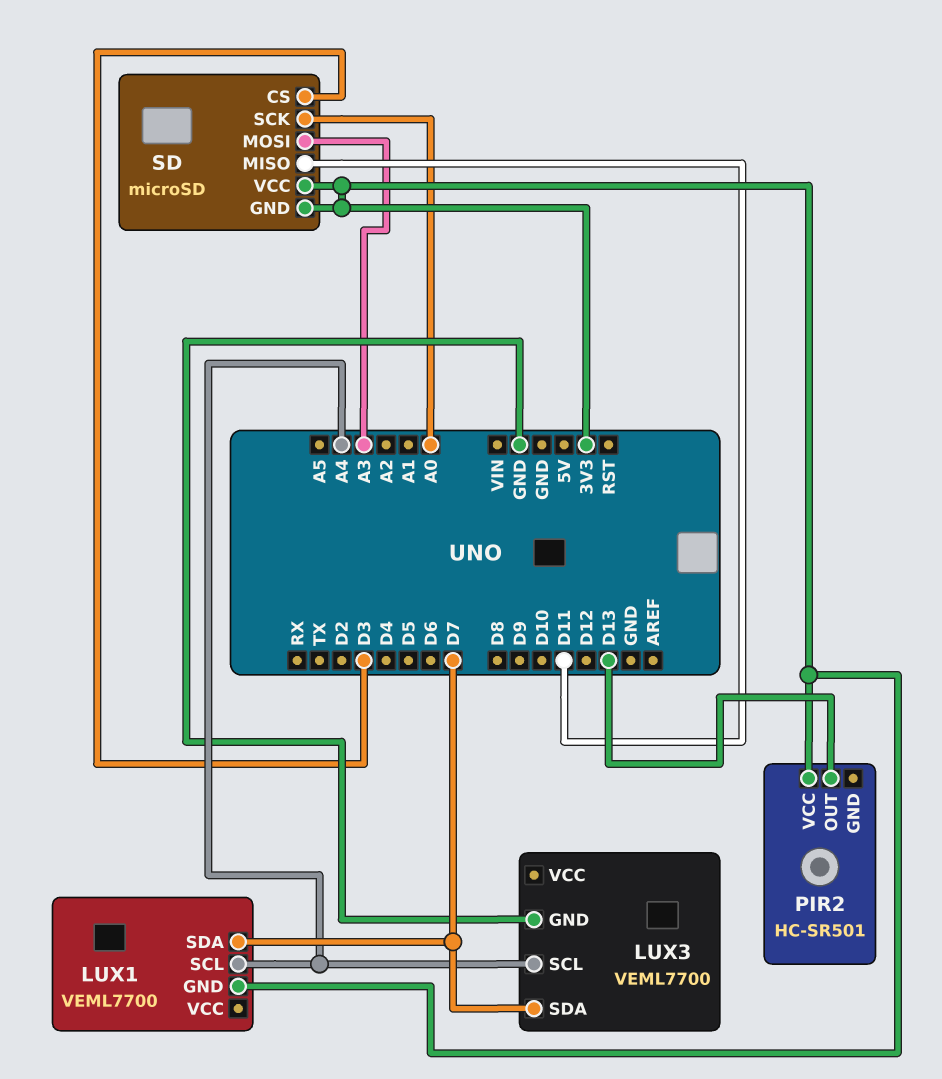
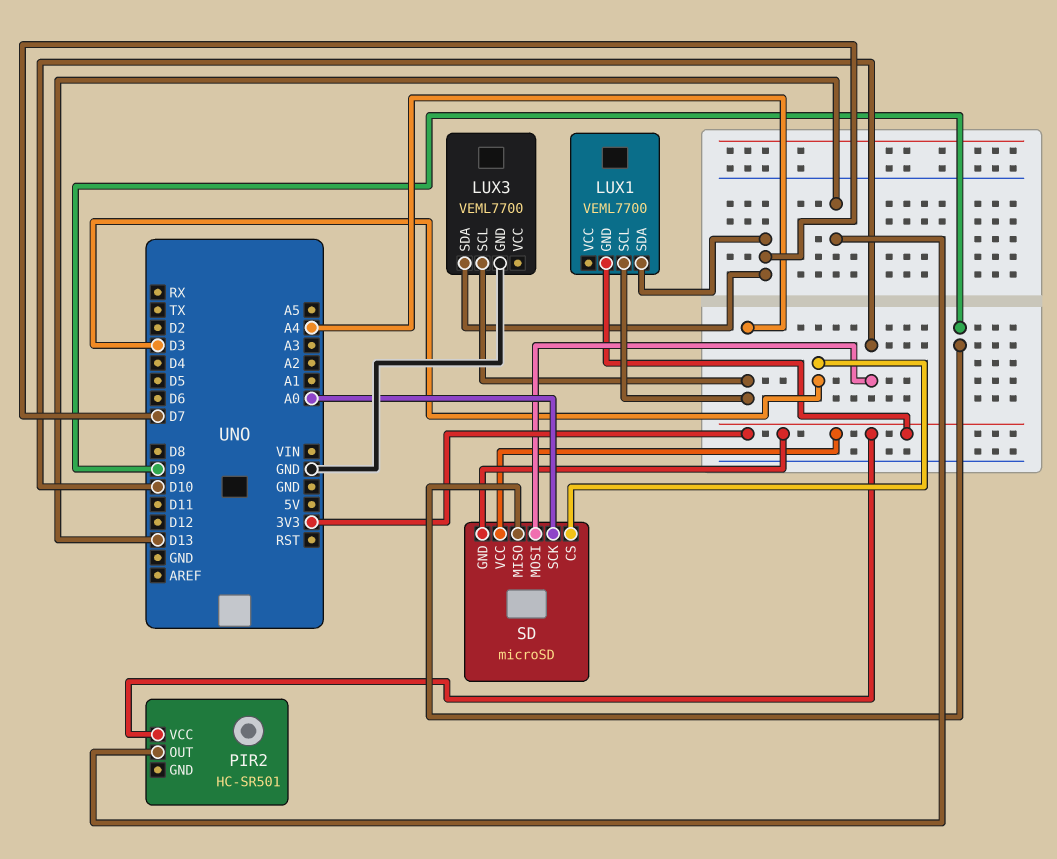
SD pin MISO: D11 -> D9
SD pin MOSI: A3 -> D10

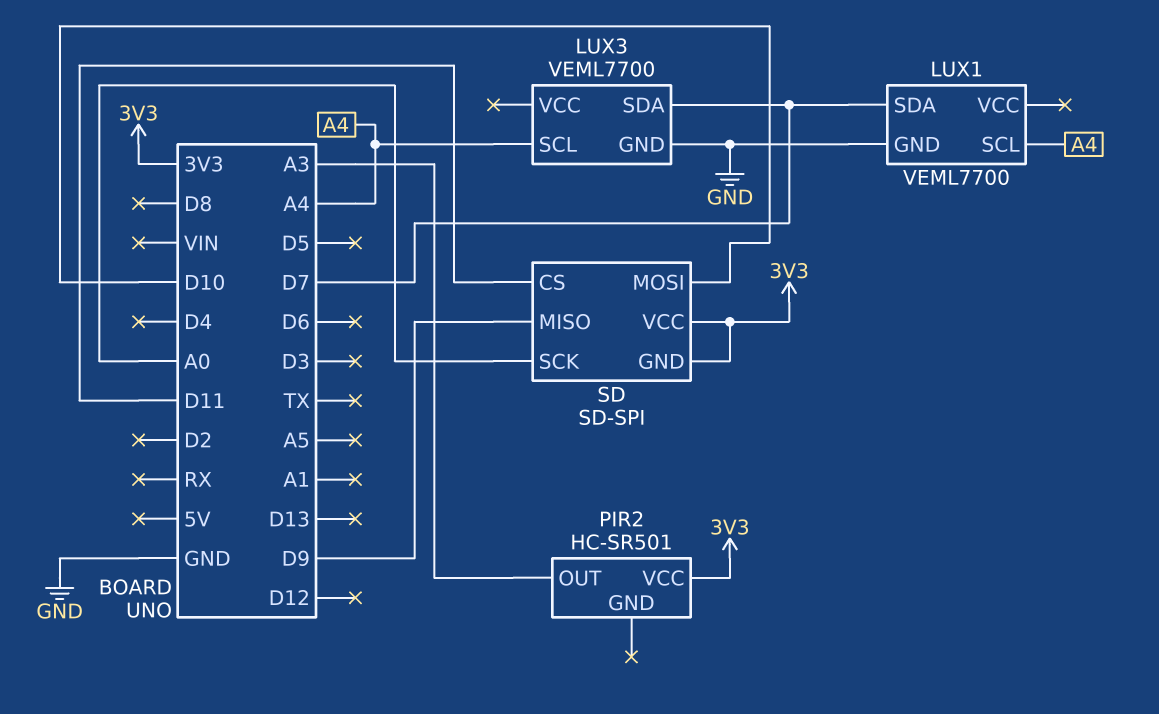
LUX1 pin GND: 3V3 -> GND
PIR2 pin OUT: D13 -> A3
SD: microSD -> SD-SPI
SD pin CS: D3 -> D11

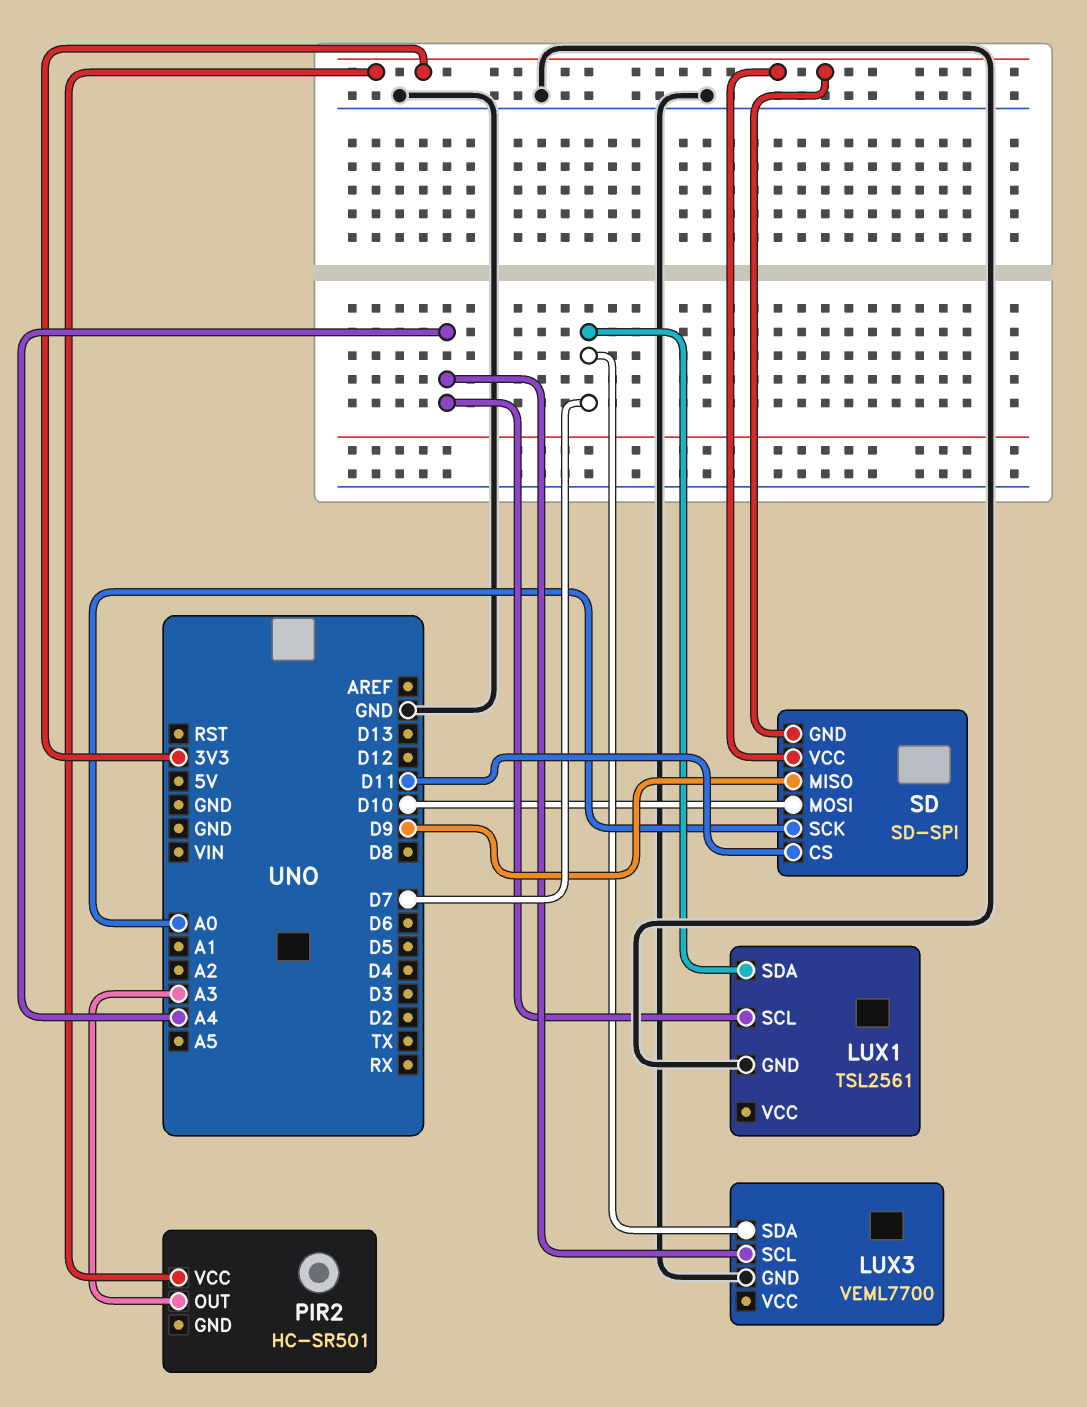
LUX1: VEML7700 -> TSL2561

